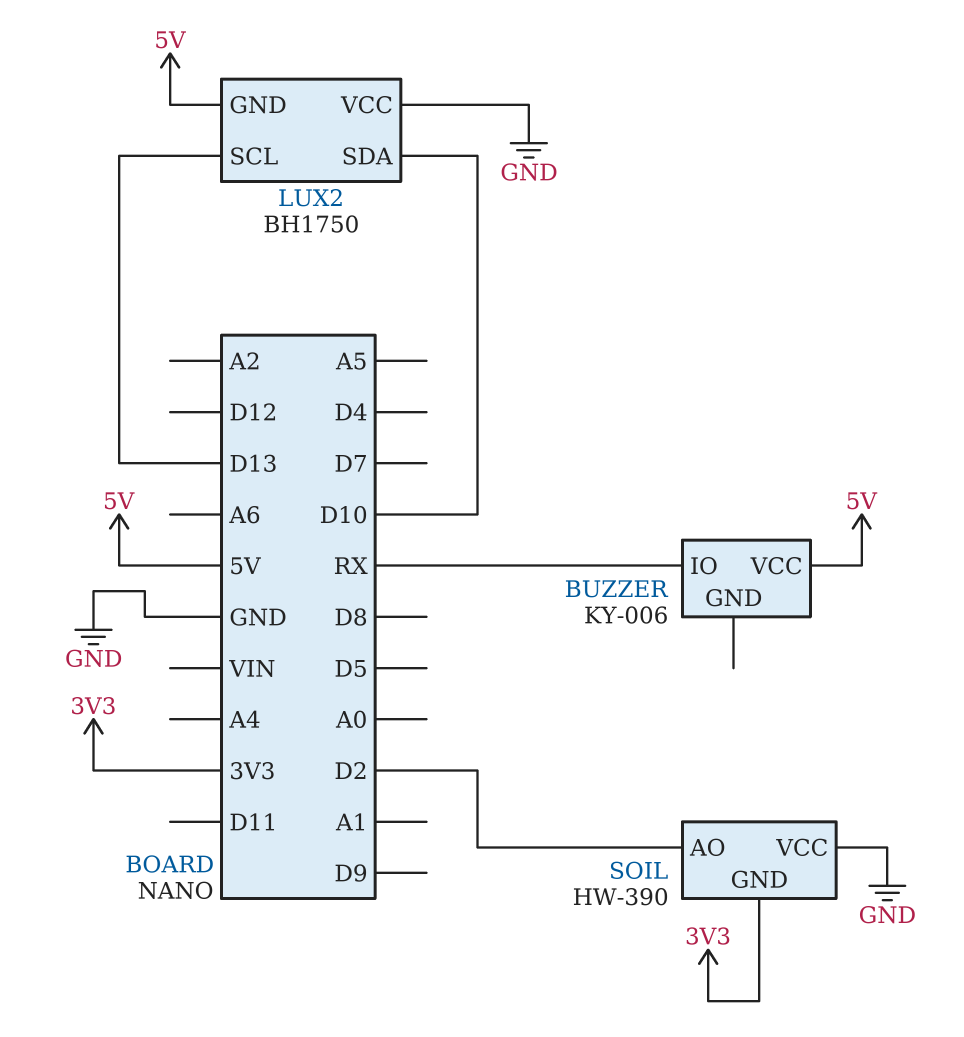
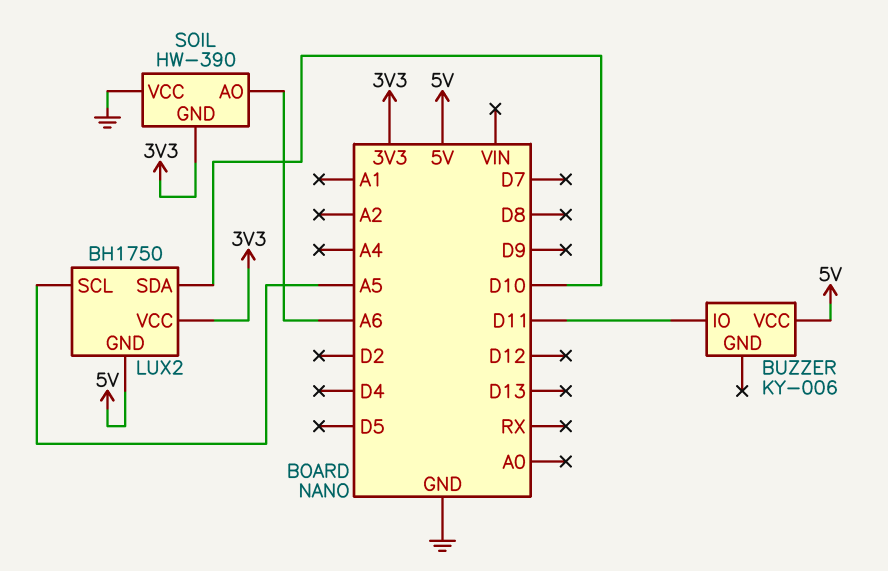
BUZZER pin IO: RX -> D11
LUX2 pin SCL: D13 -> A5
LUX2 pin VCC: GND -> 3V3
SOIL pin AO: D2 -> A6

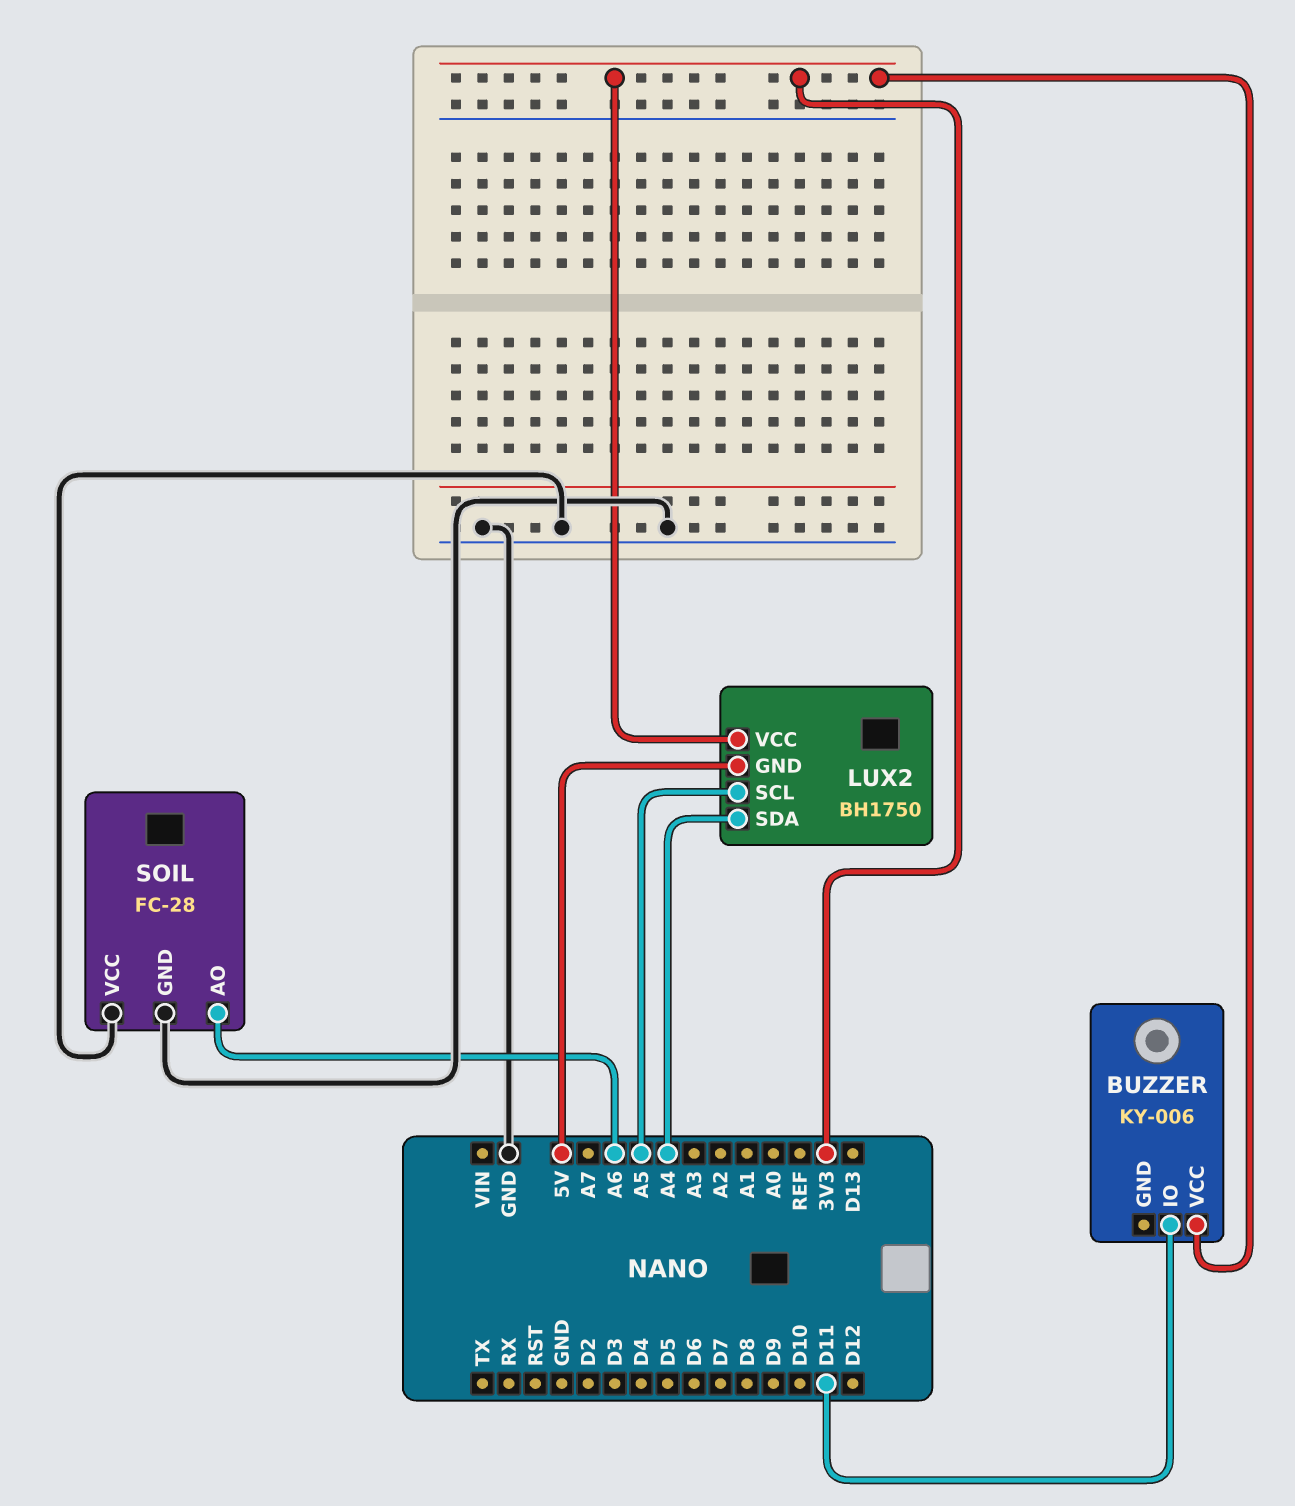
BUZZER pin VCC: 5V -> 3V3
LUX2 pin SDA: D10 -> A4
SOIL: HW-390 -> FC-28
SOIL pin GND: 3V3 -> GND

